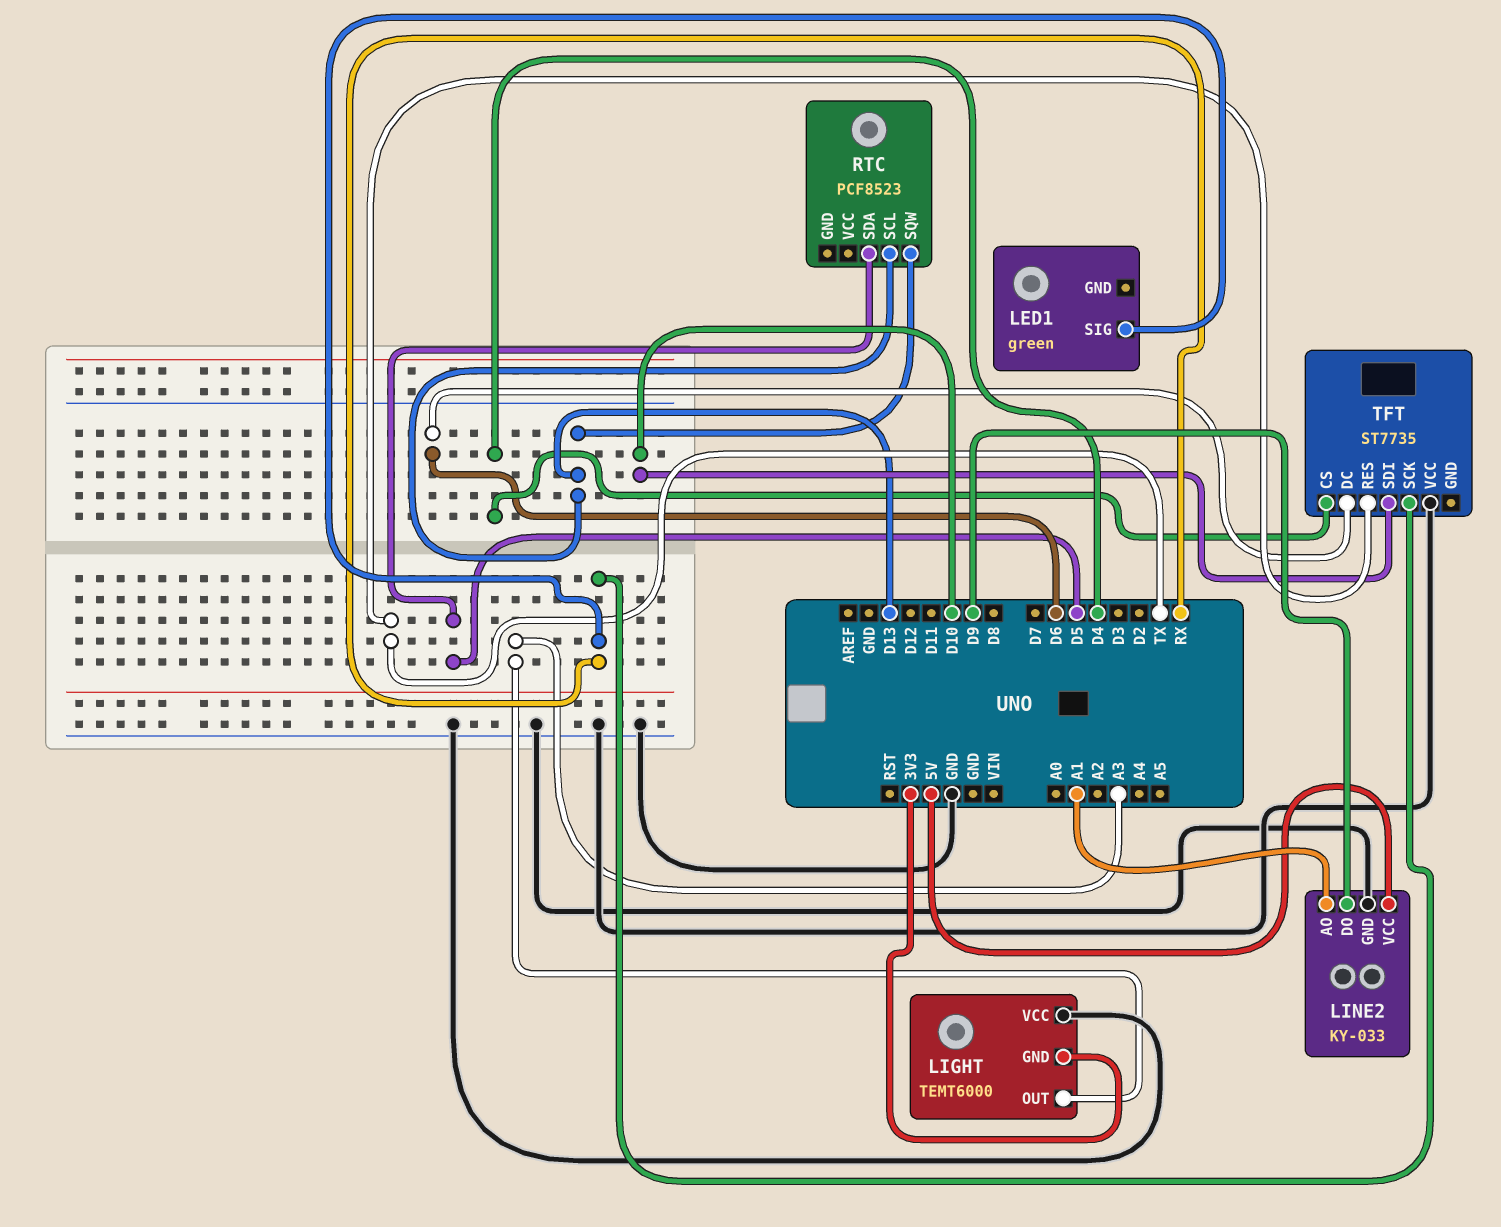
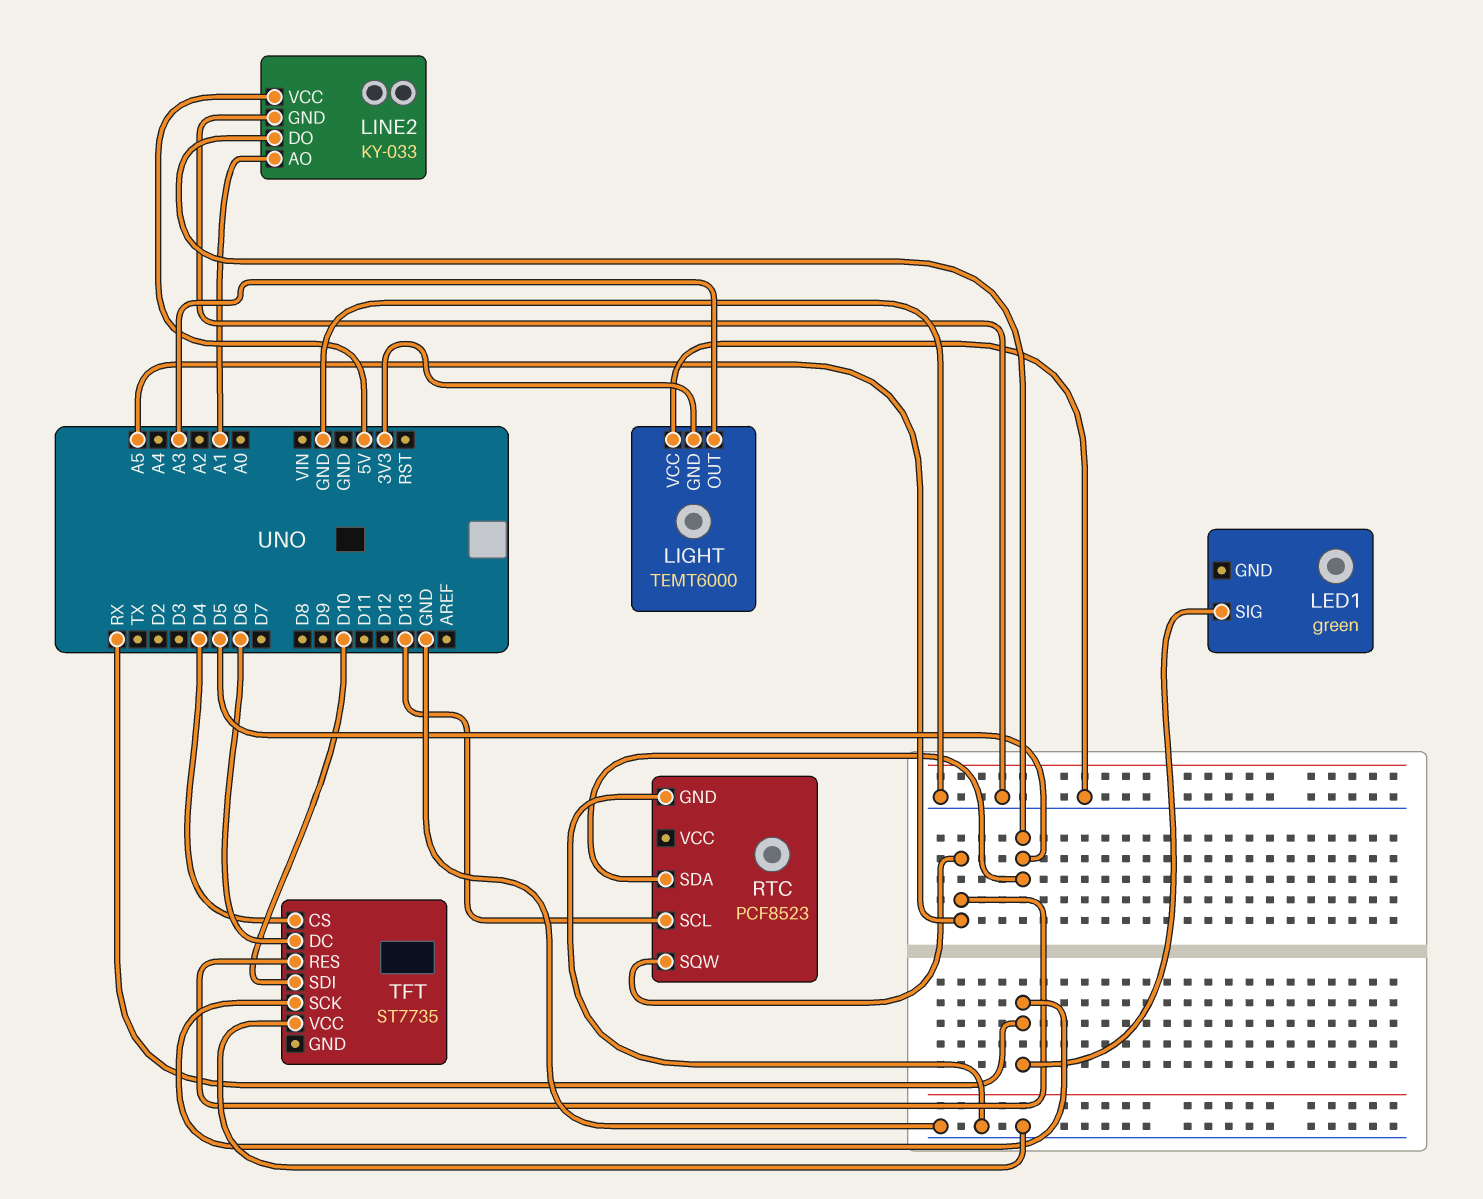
LINE2 pin DO: D9 -> D5
RTC pin GND: none -> GND
RTC pin SQW: D13 -> A5
TFT pin RES: TX -> A5

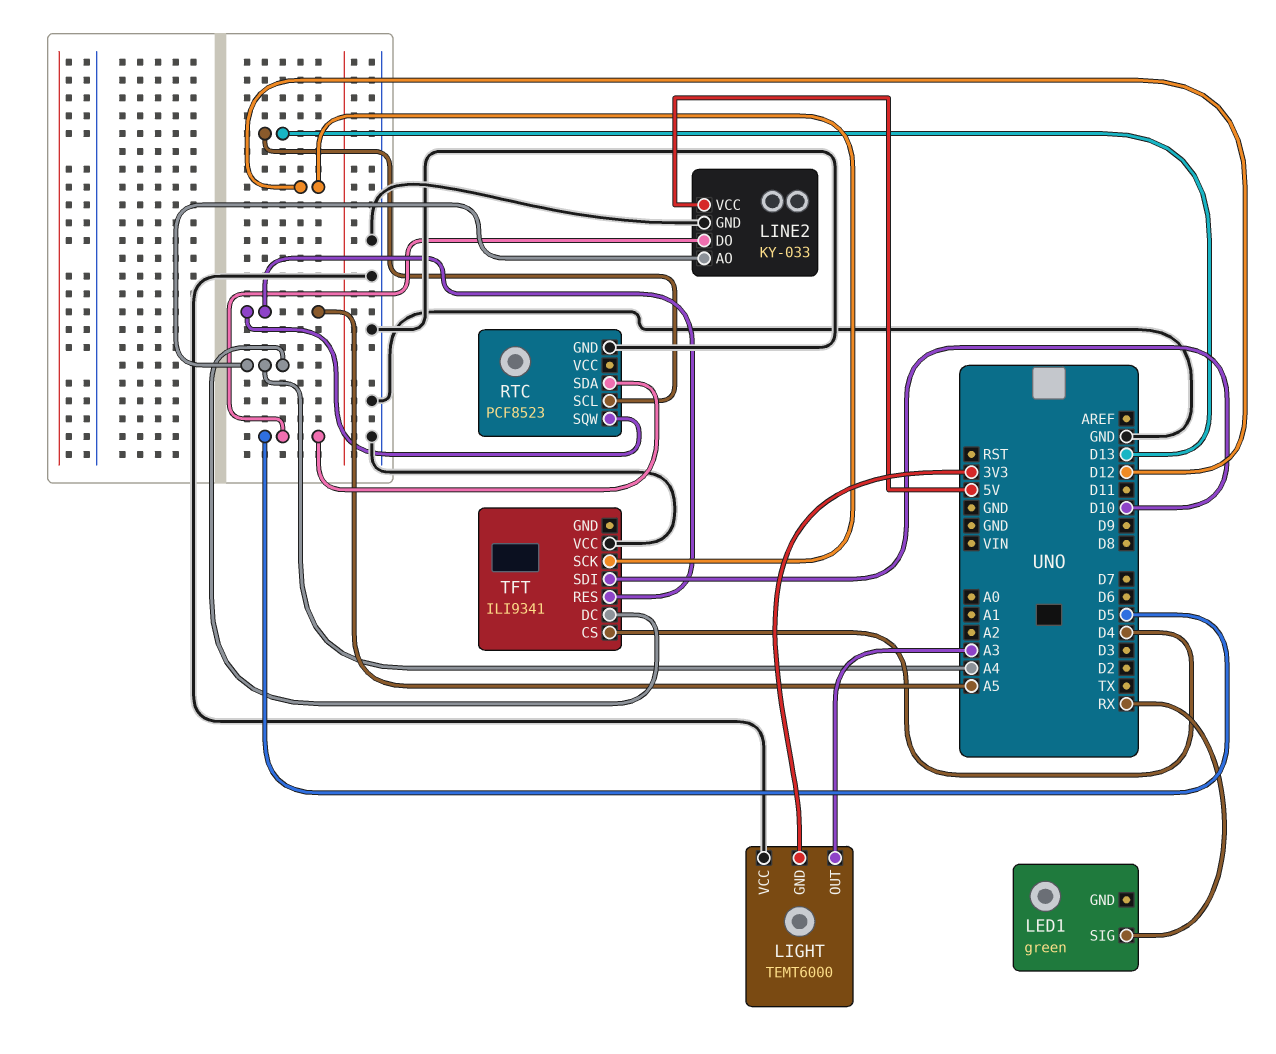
LINE2 pin AO: A1 -> A4
TFT: ST7735 -> ILI9341
TFT pin DC: D6 -> A4
TFT pin SCK: RX -> D12

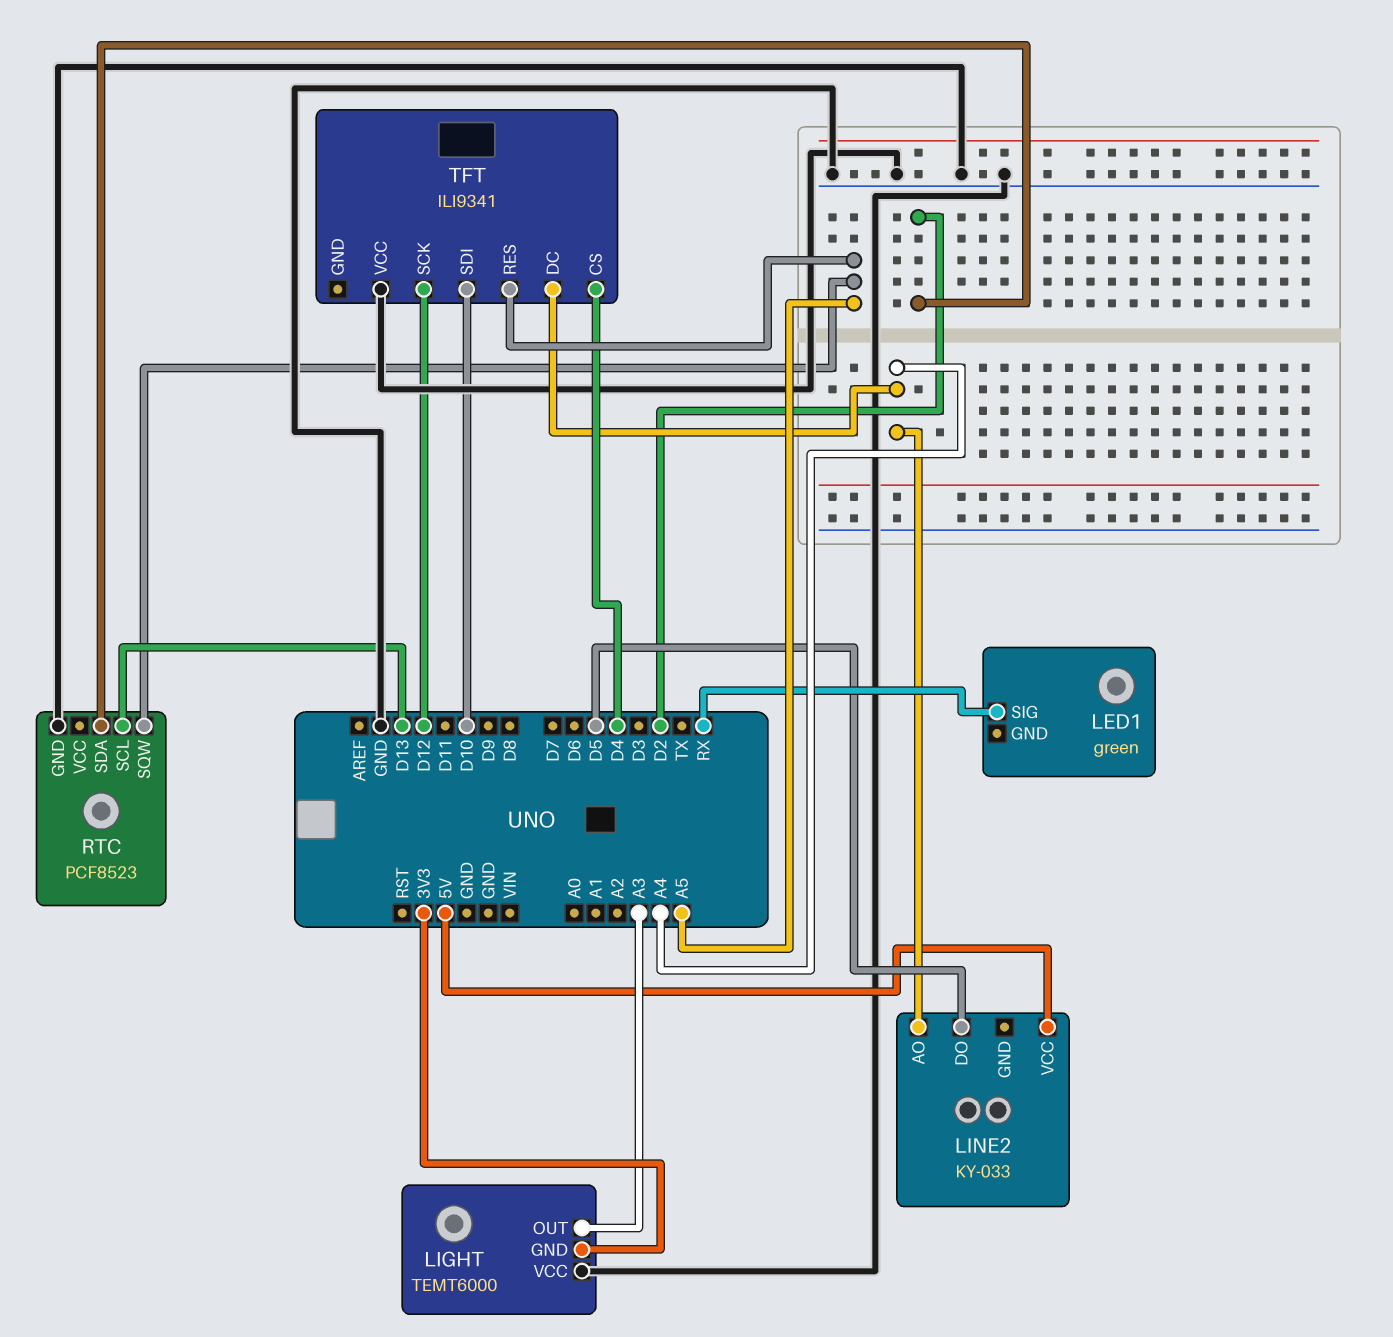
LINE2 pin GND: GND -> none
RTC pin SDA: D5 -> D2

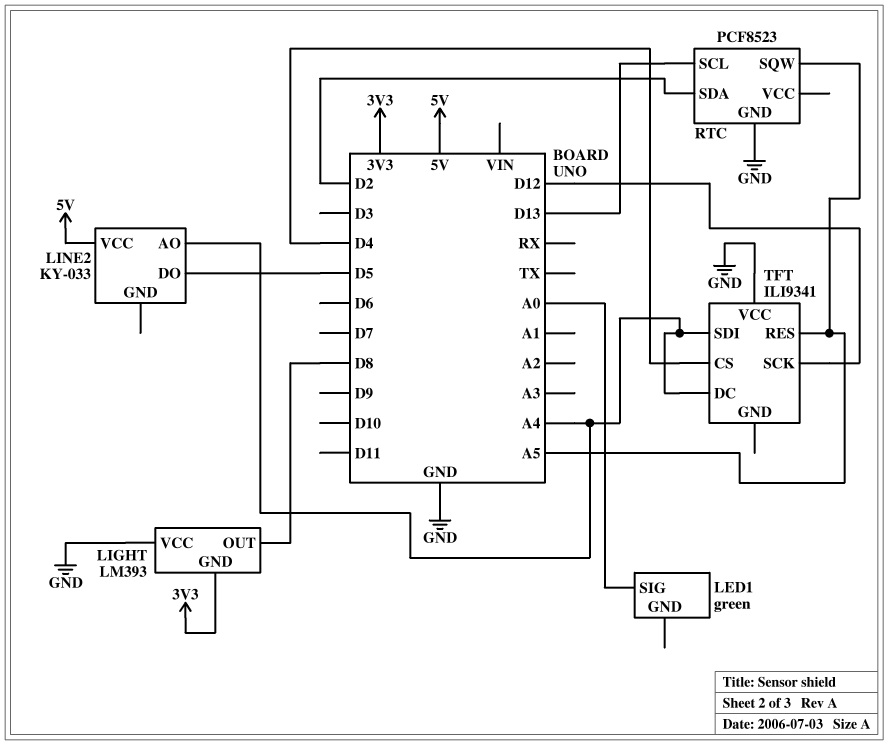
LED1 pin SIG: RX -> A0
LIGHT: TEMT6000 -> LM393
LIGHT pin OUT: A3 -> D8
TFT pin SDI: D10 -> A4

